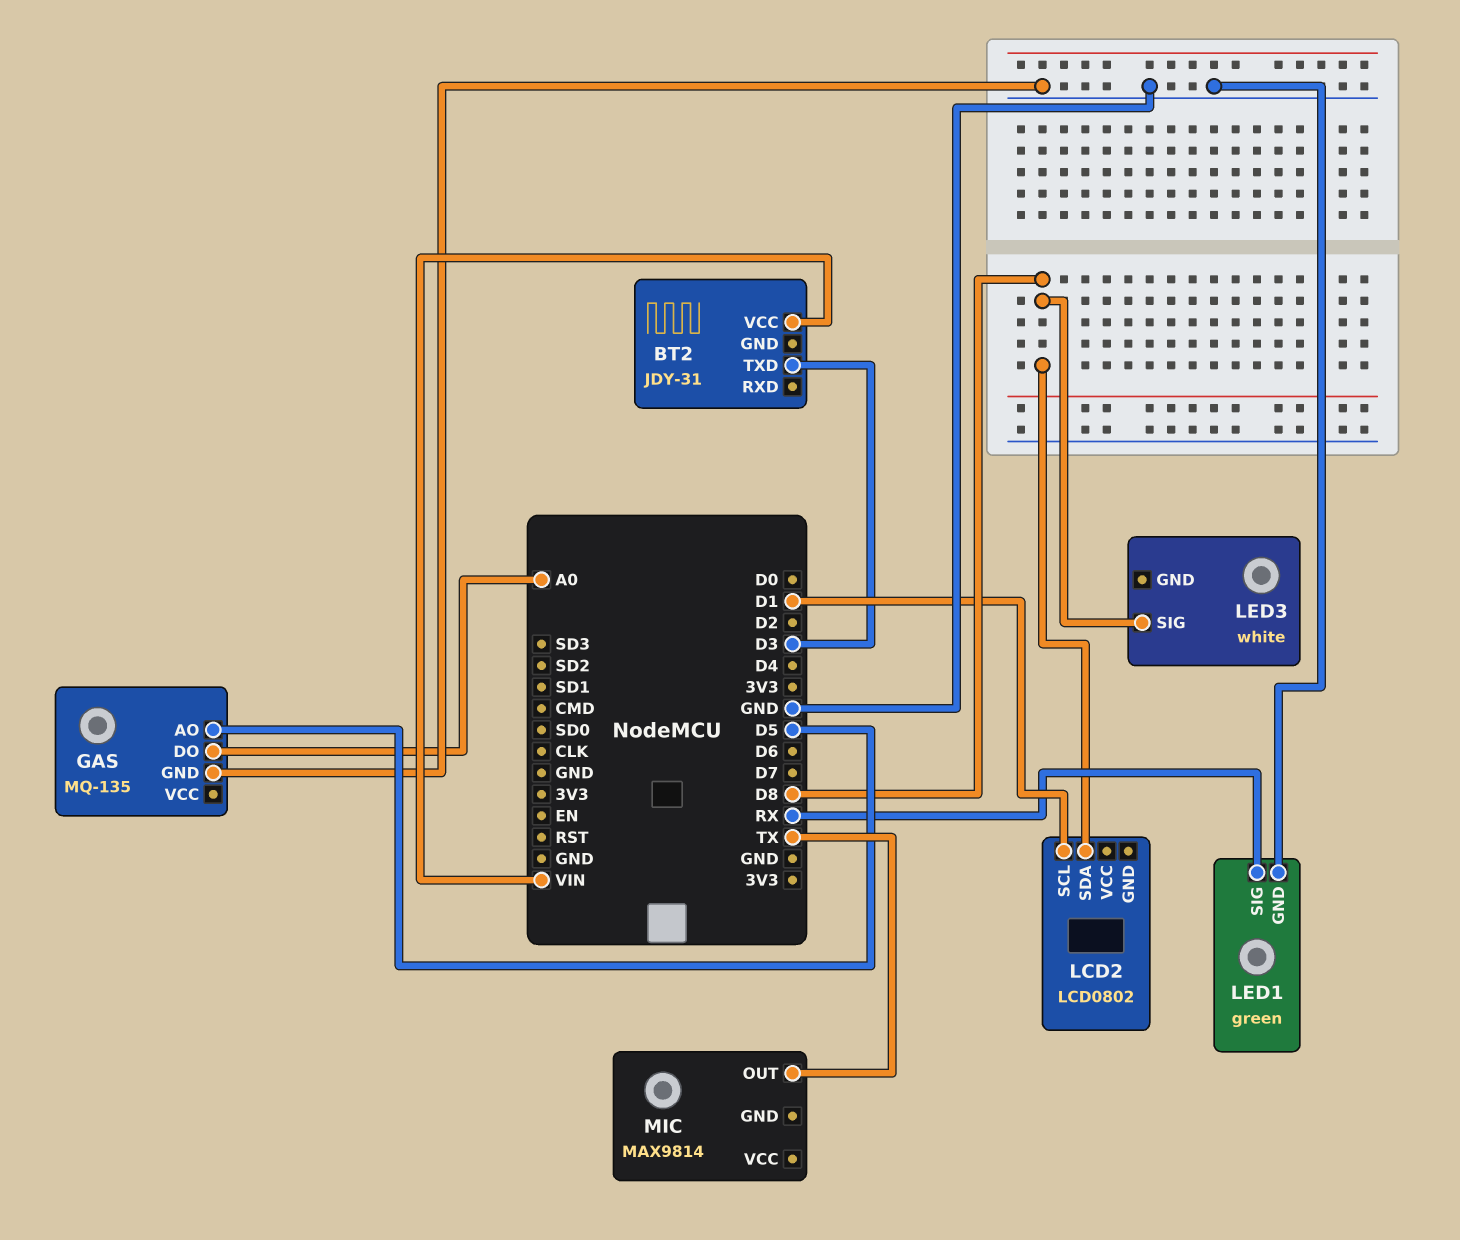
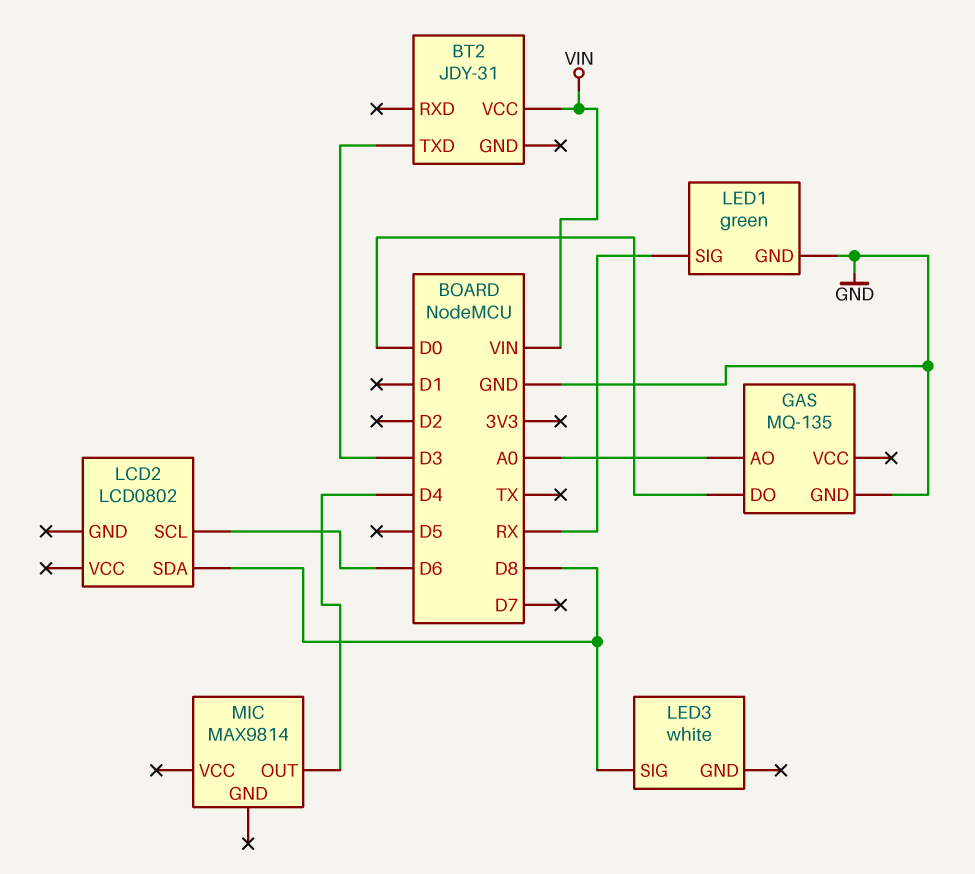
GAS pin AO: D5 -> A0
GAS pin DO: A0 -> D0
LCD2 pin SCL: D1 -> D6
MIC pin OUT: TX -> D4

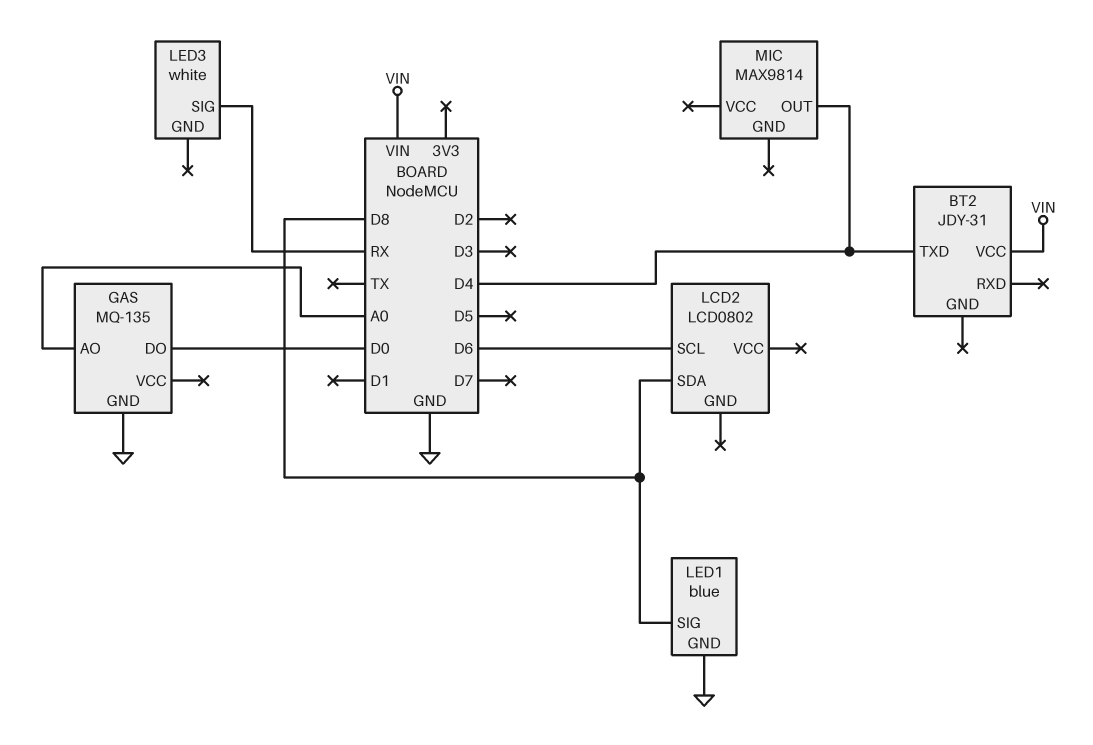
BT2 pin TXD: D3 -> D4
LED1: green -> blue
LED1 pin SIG: RX -> D8
LED3 pin SIG: D8 -> RX

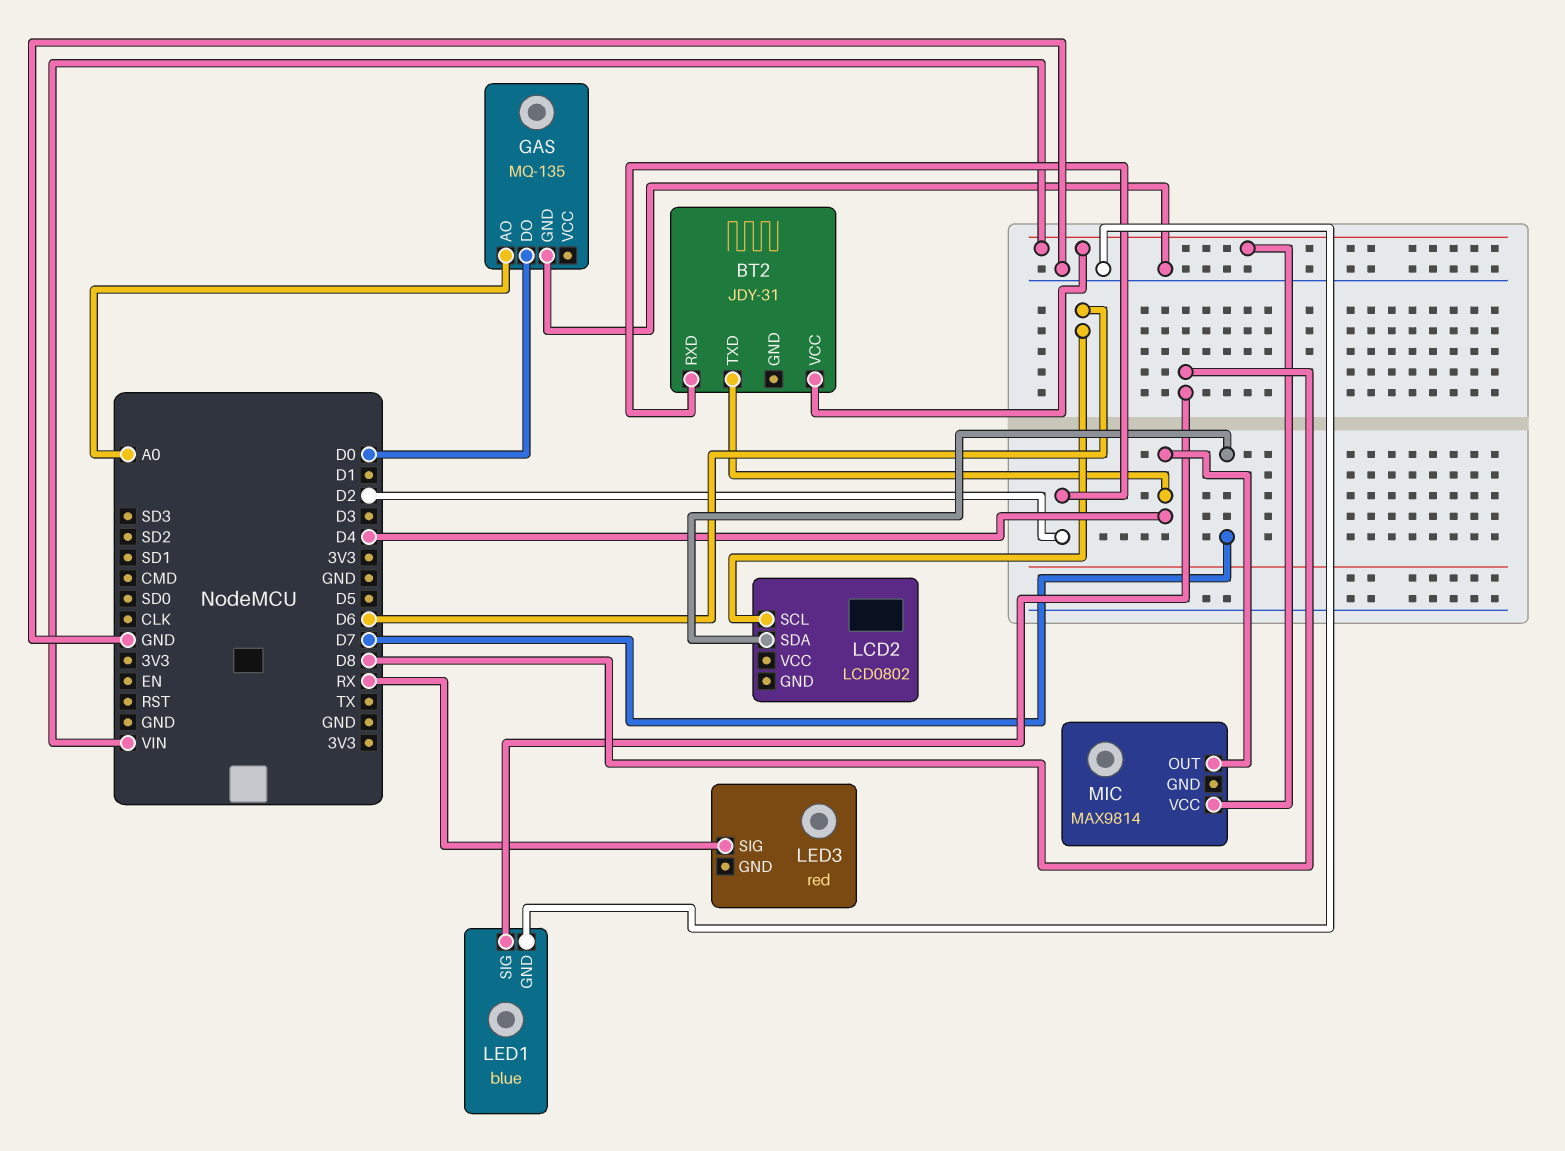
BT2 pin RXD: none -> D2
LCD2 pin SDA: D8 -> D7
LED3: white -> red
MIC pin VCC: none -> VIN

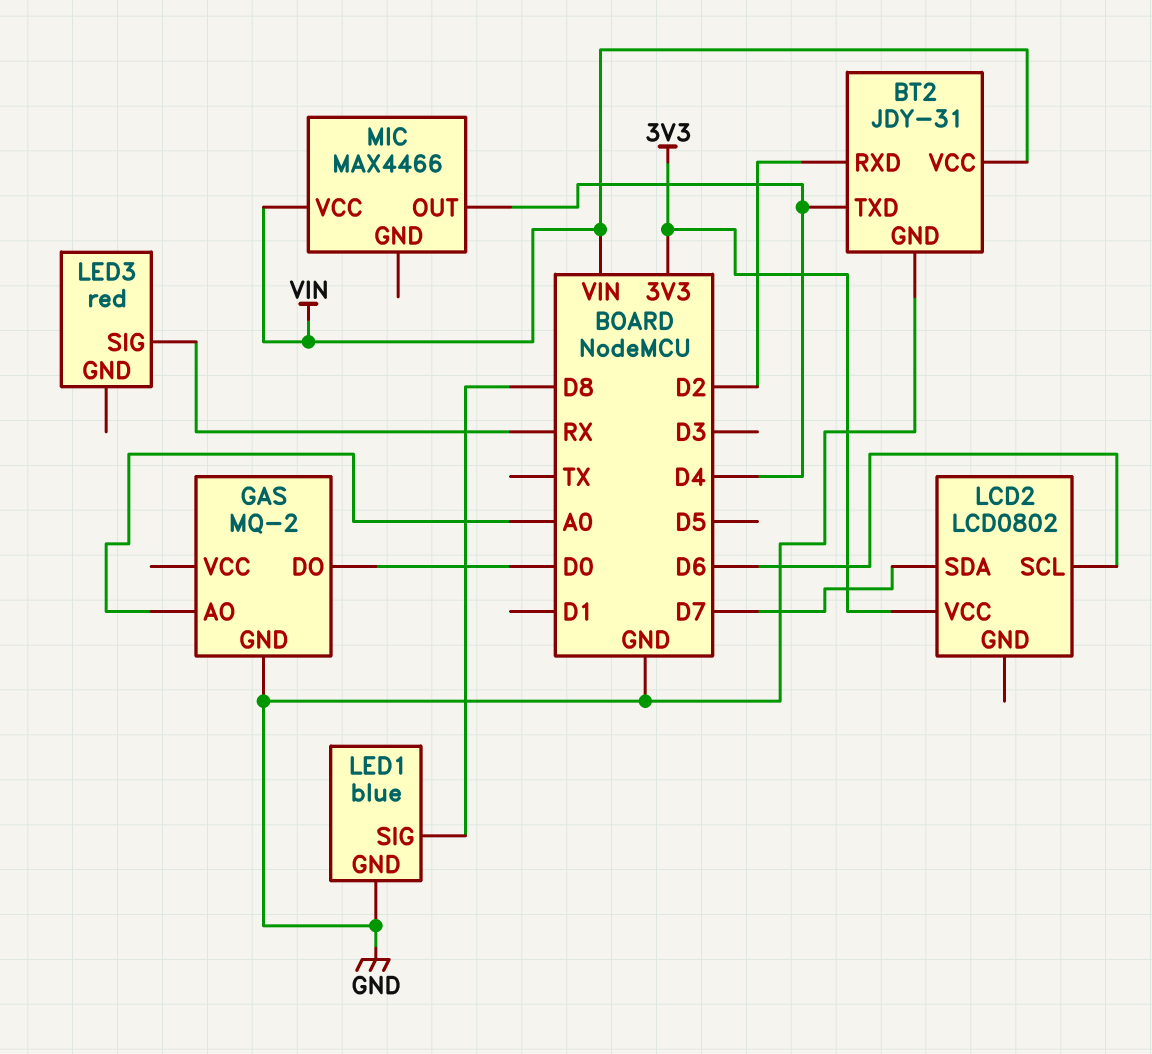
BT2 pin GND: none -> GND
GAS: MQ-135 -> MQ-2
LCD2 pin VCC: none -> 3V3
MIC: MAX9814 -> MAX4466

